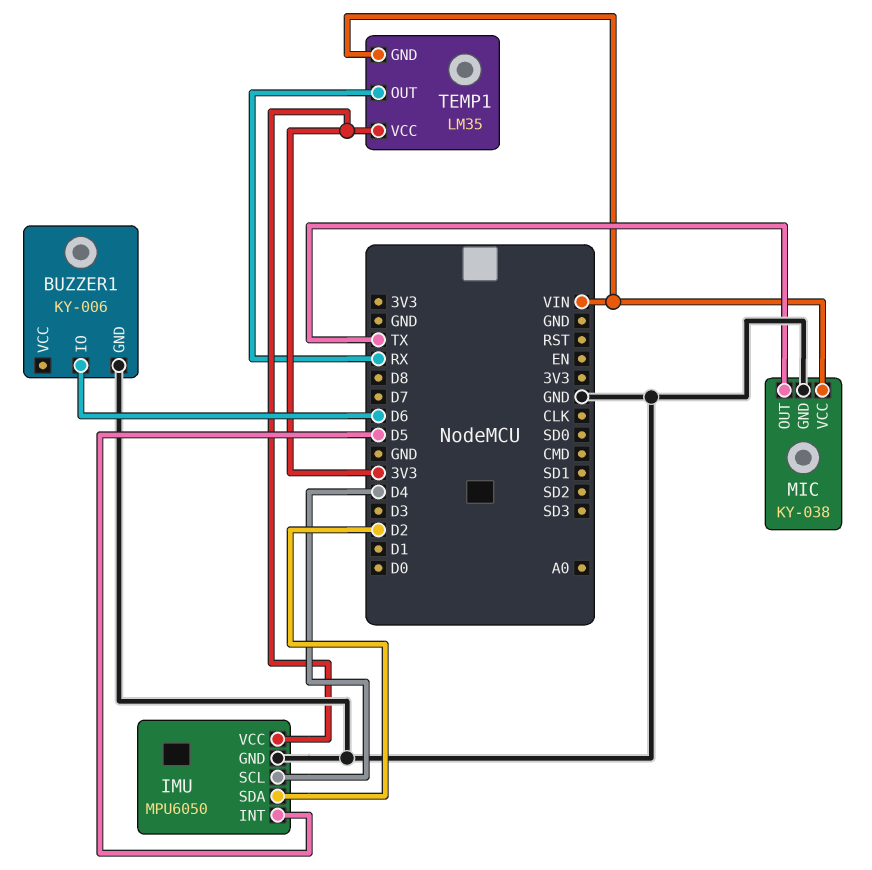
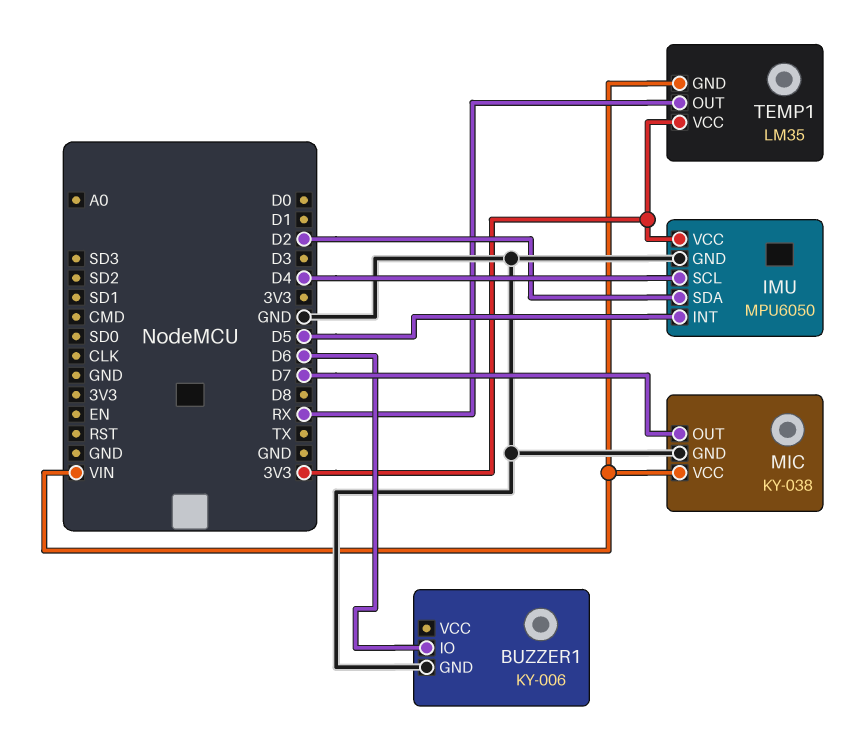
MIC pin OUT: TX -> D7

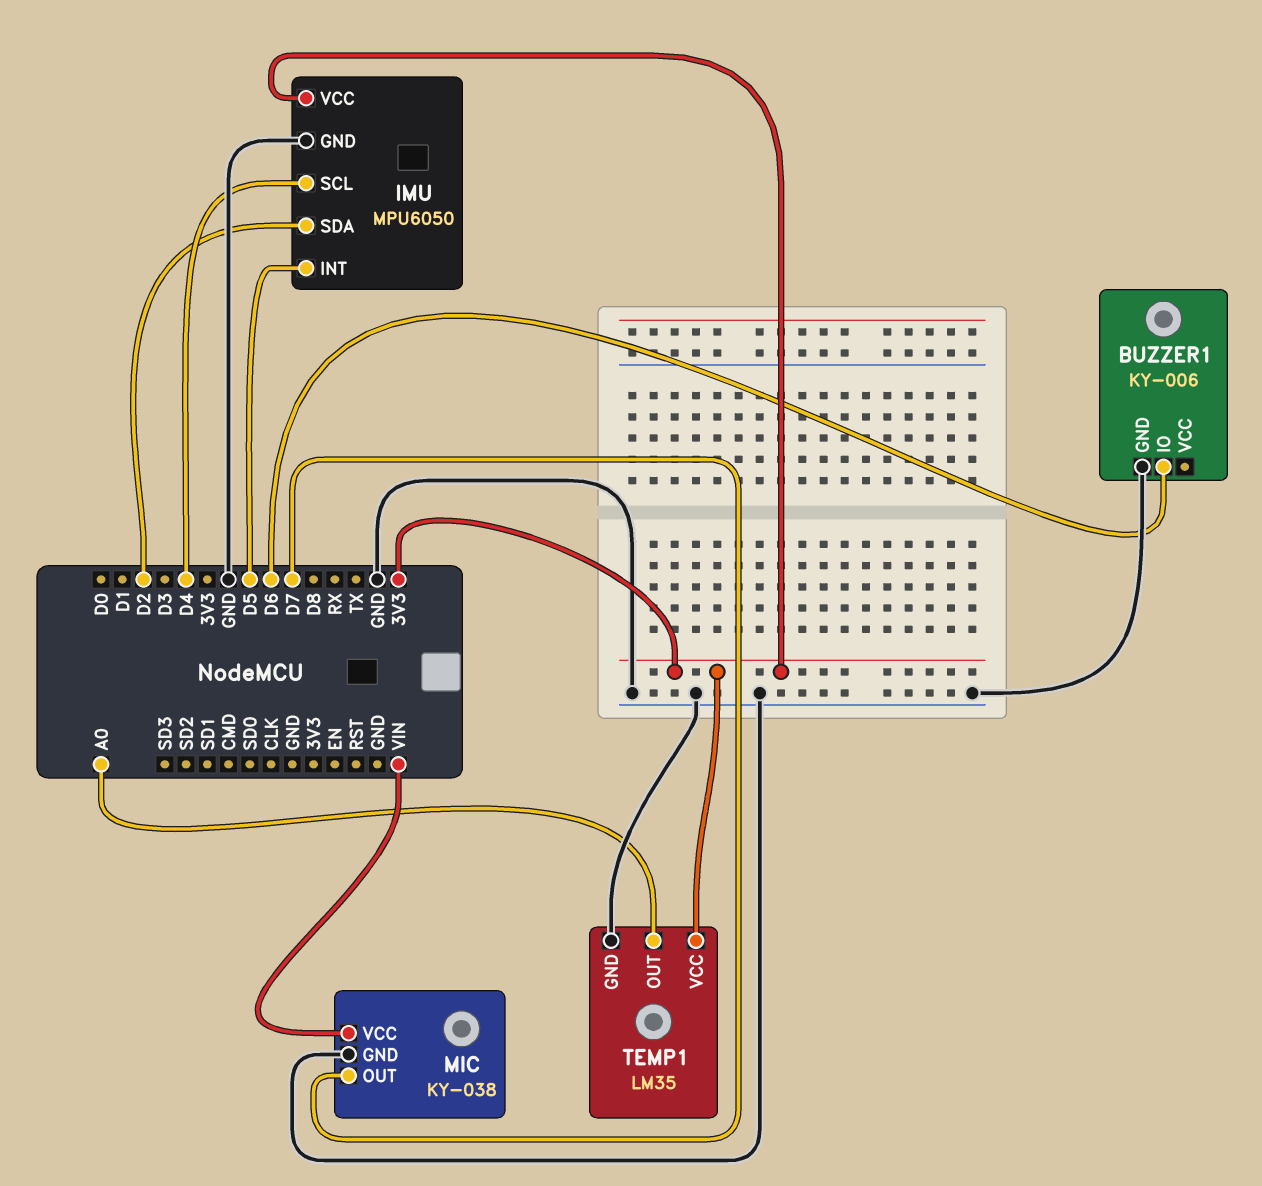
TEMP1 pin GND: VIN -> GND
TEMP1 pin OUT: RX -> A0

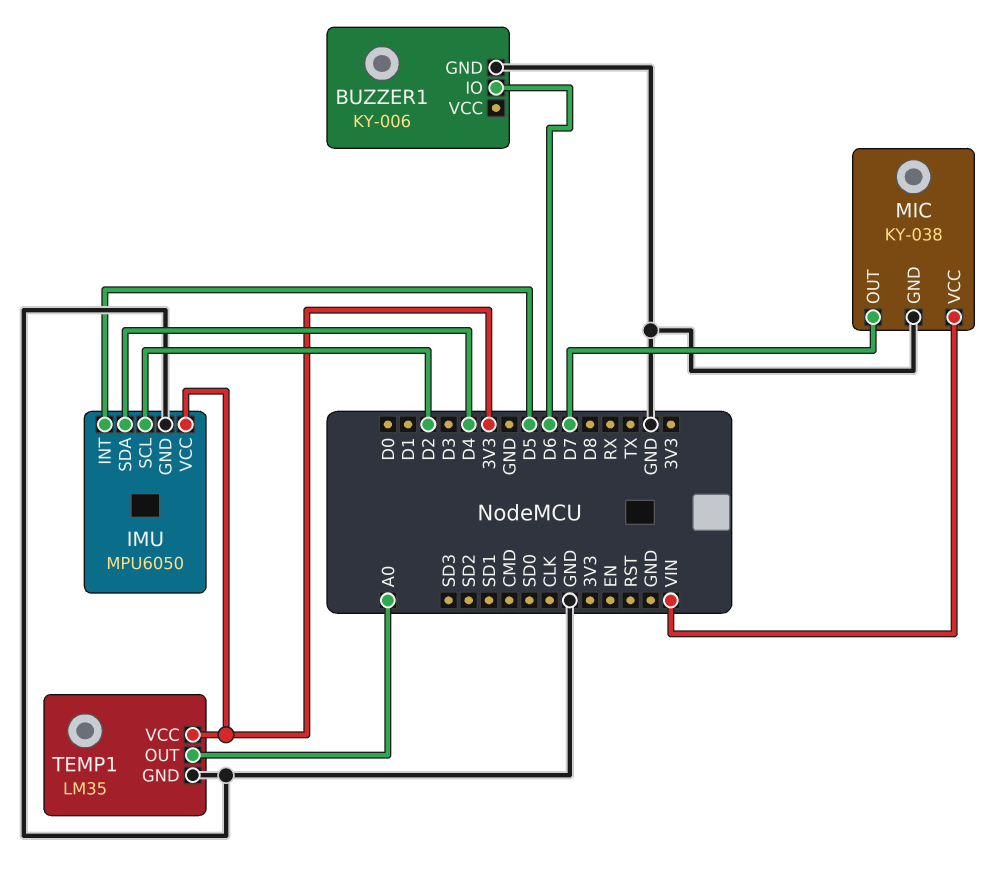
IMU pin SCL: D4 -> D2
IMU pin SDA: D2 -> D4

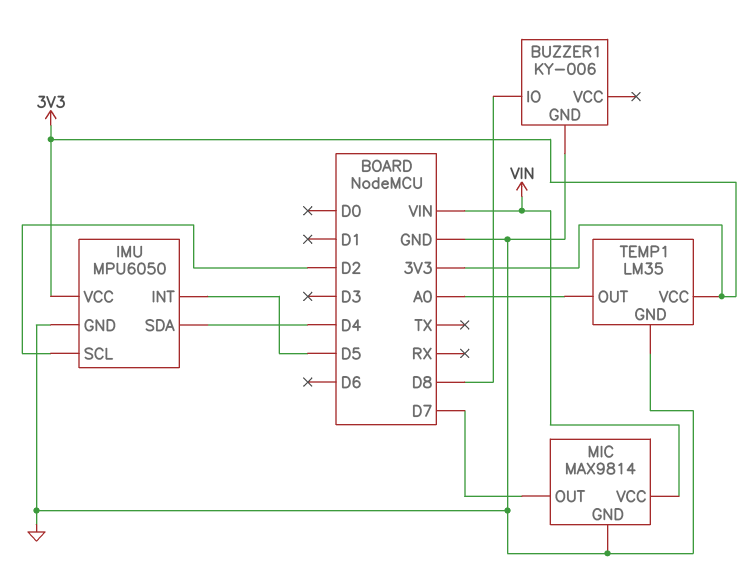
BUZZER1 pin IO: D6 -> D8
MIC: KY-038 -> MAX9814

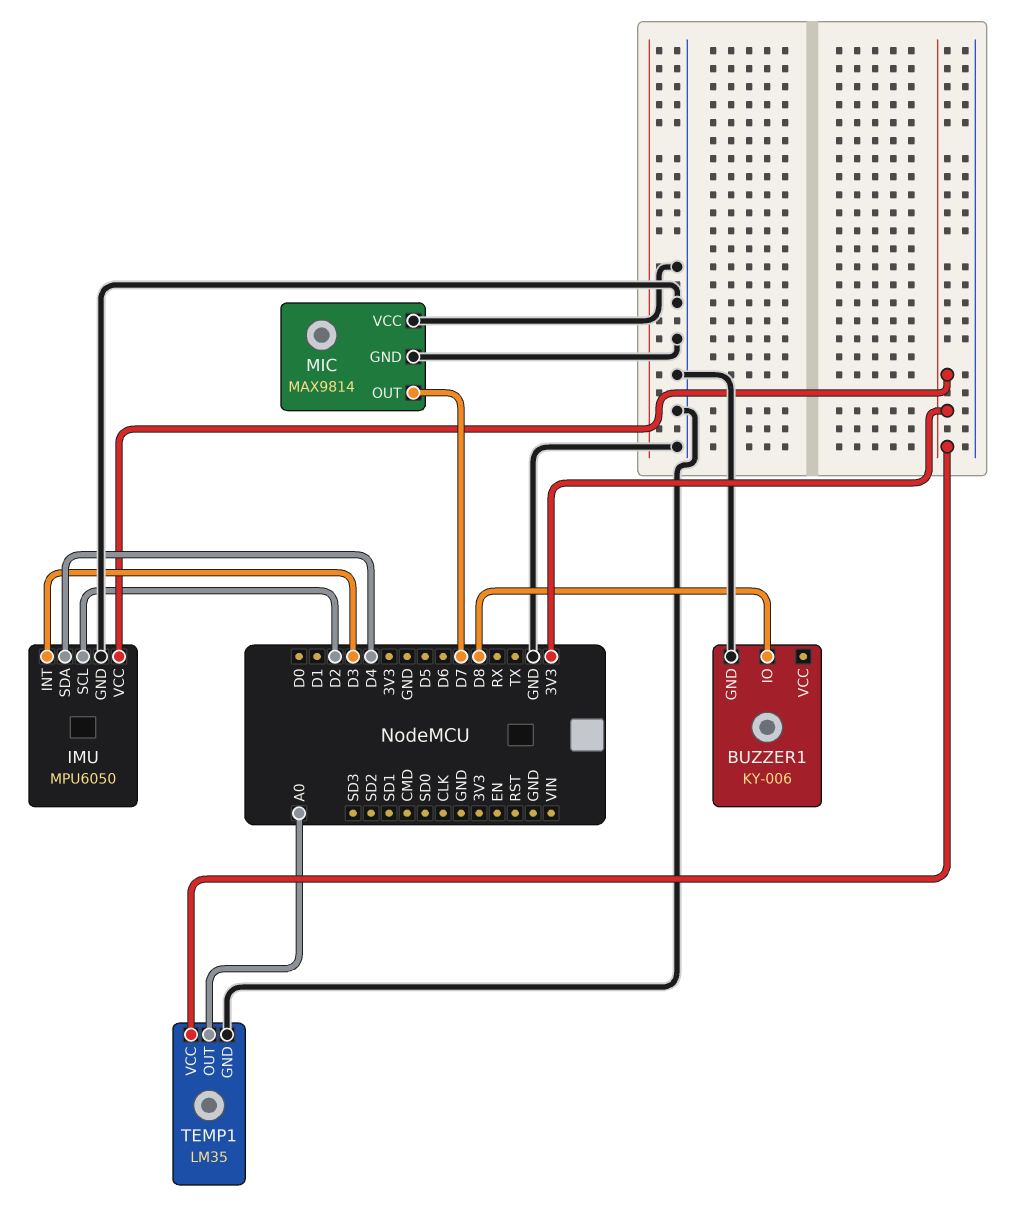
IMU pin INT: D5 -> D3
MIC pin VCC: VIN -> GND

